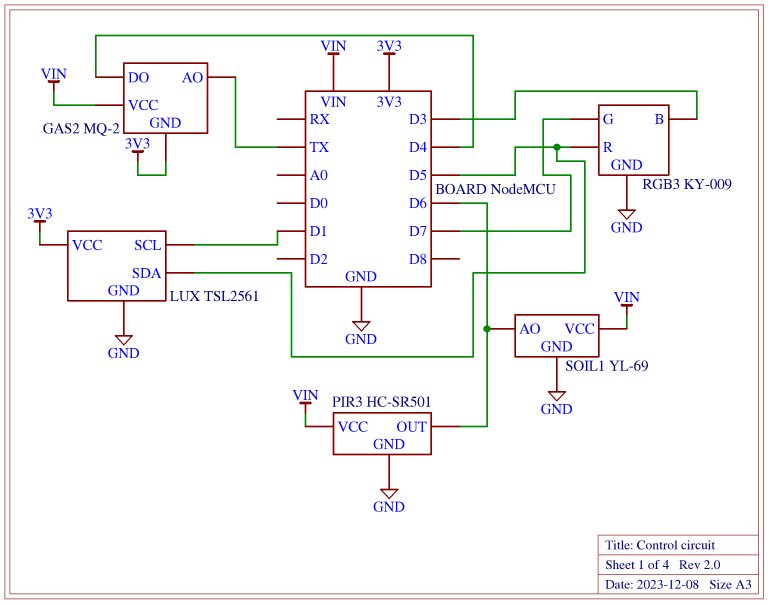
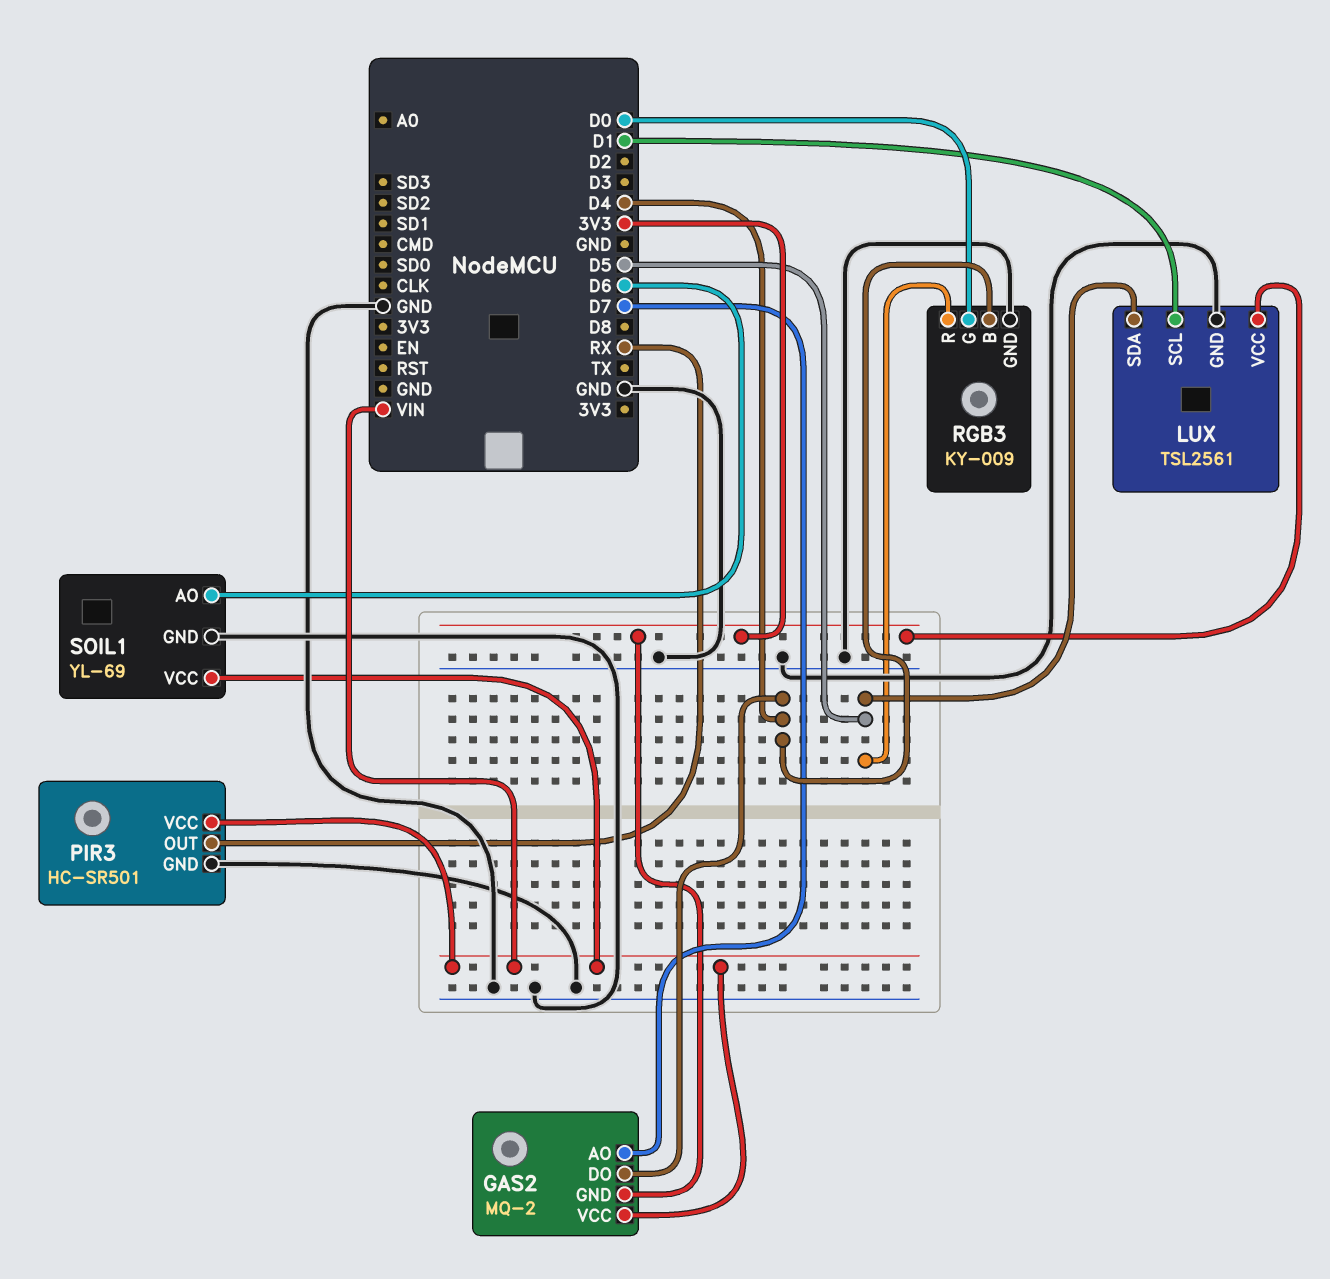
GAS2 pin AO: TX -> D7
PIR3 pin OUT: D6 -> RX
RGB3 pin B: D3 -> D4
RGB3 pin G: D7 -> D0

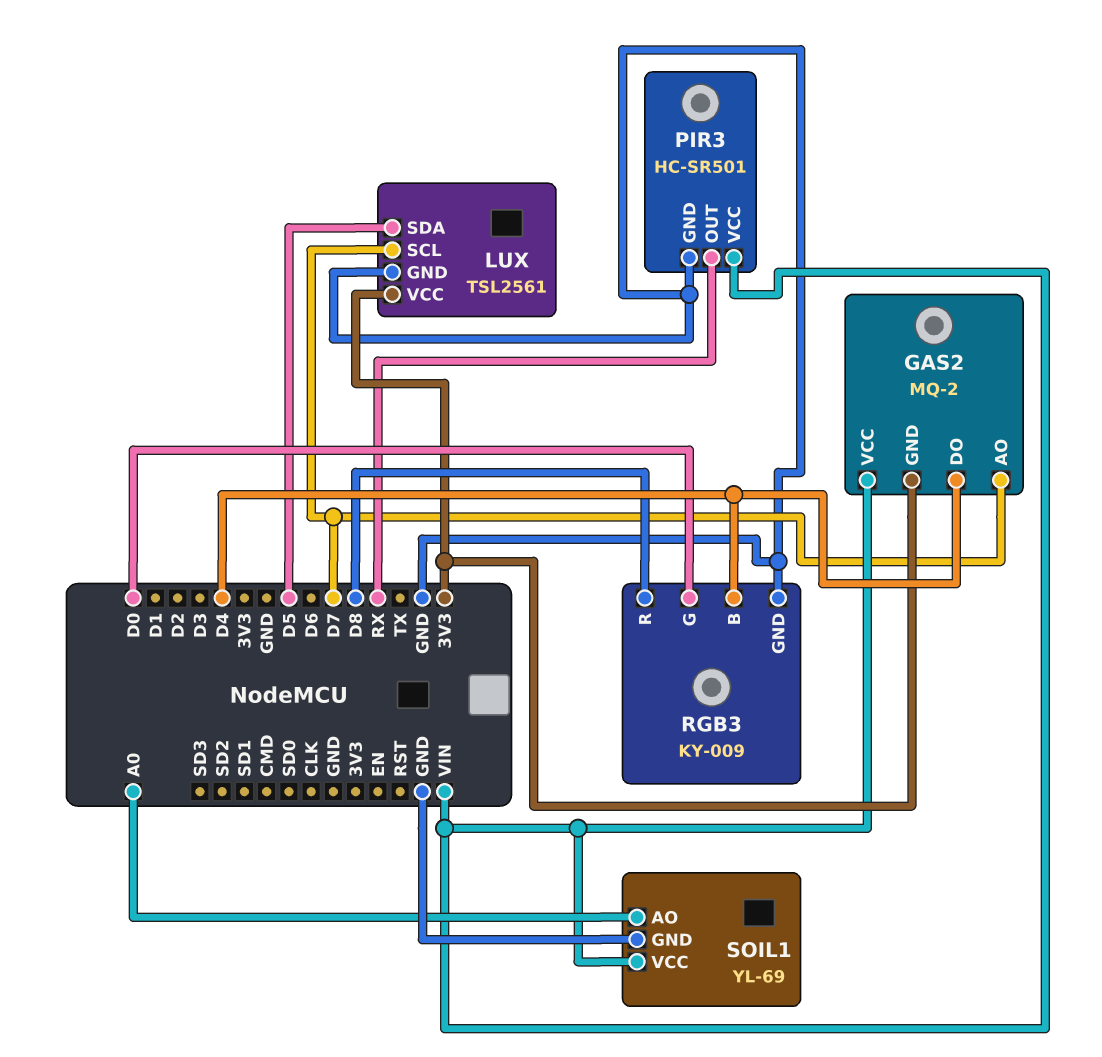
LUX pin SCL: D1 -> D7
RGB3 pin R: D5 -> D8
SOIL1 pin AO: D6 -> A0

